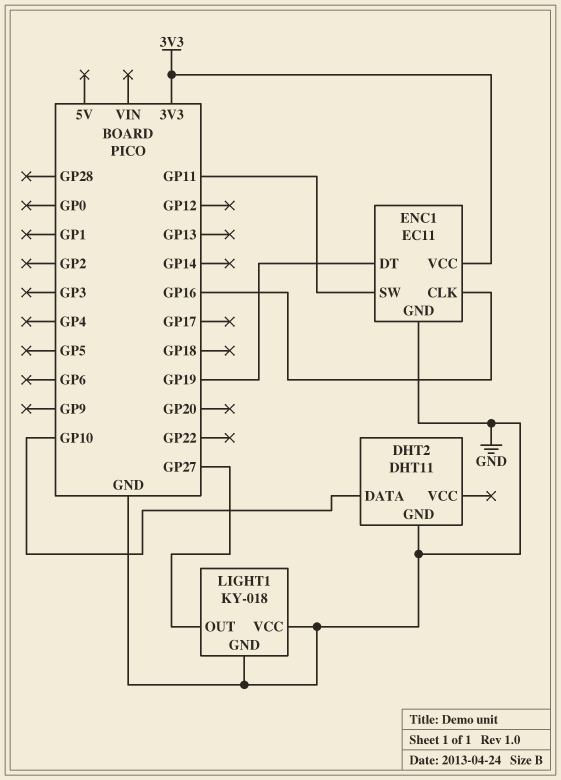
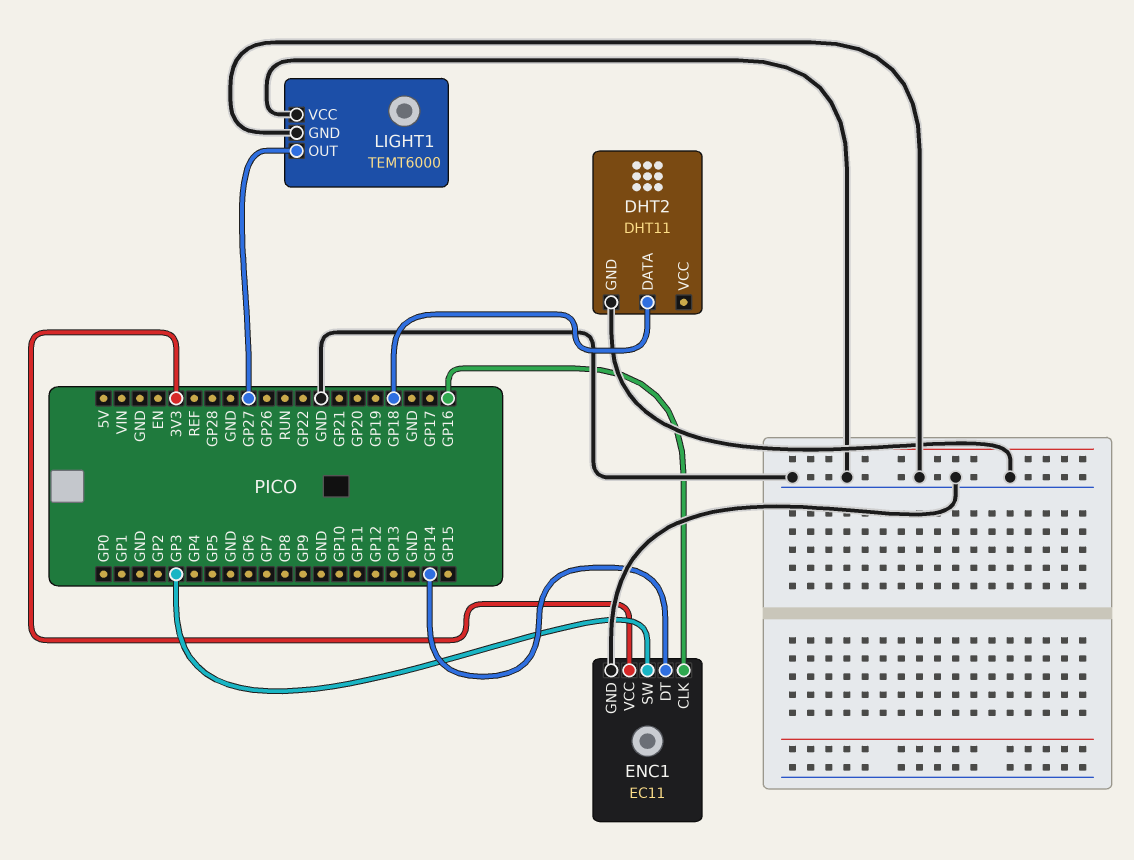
DHT2 pin DATA: GP10 -> GP18
ENC1 pin DT: GP19 -> GP14
ENC1 pin SW: GP11 -> GP3
LIGHT1: KY-018 -> TEMT6000

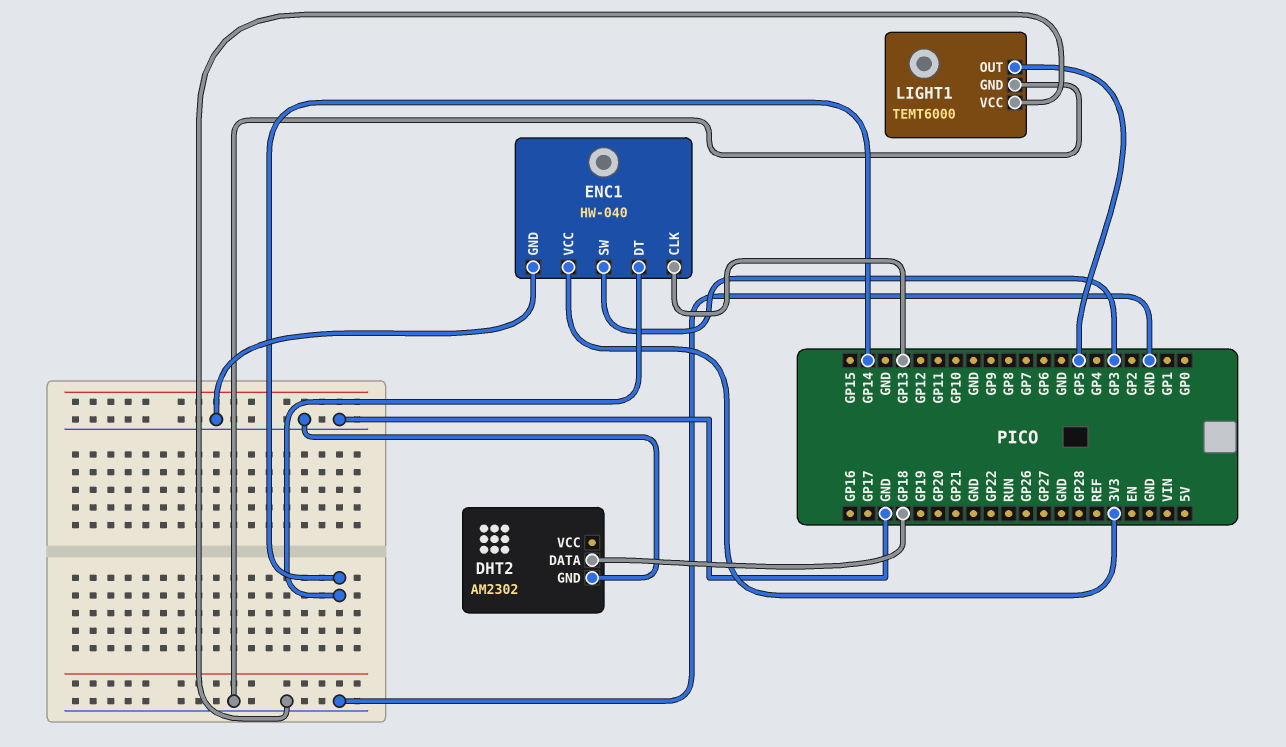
DHT2: DHT11 -> AM2302
ENC1: EC11 -> HW-040
ENC1 pin CLK: GP16 -> GP13
LIGHT1 pin OUT: GP27 -> GP5

